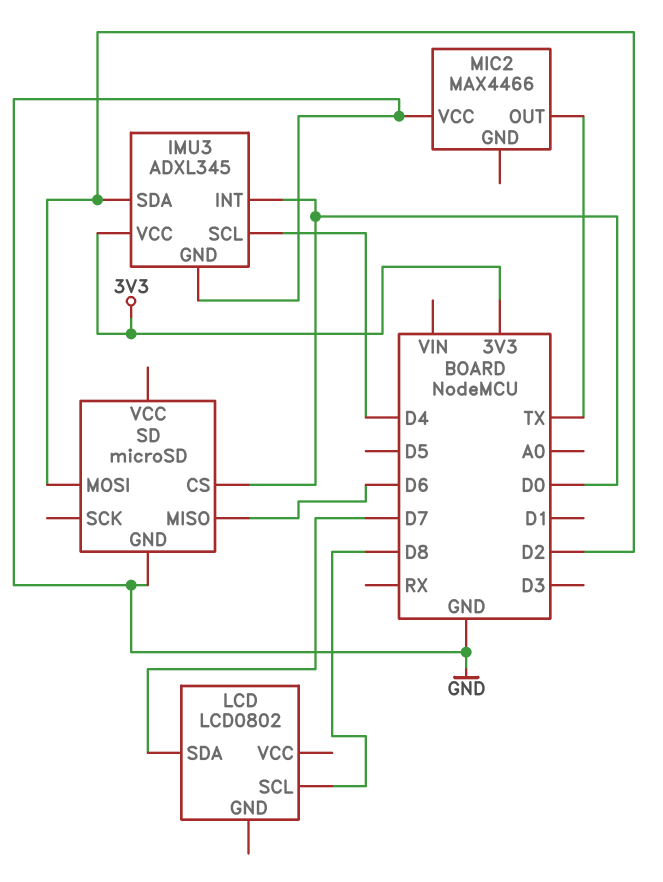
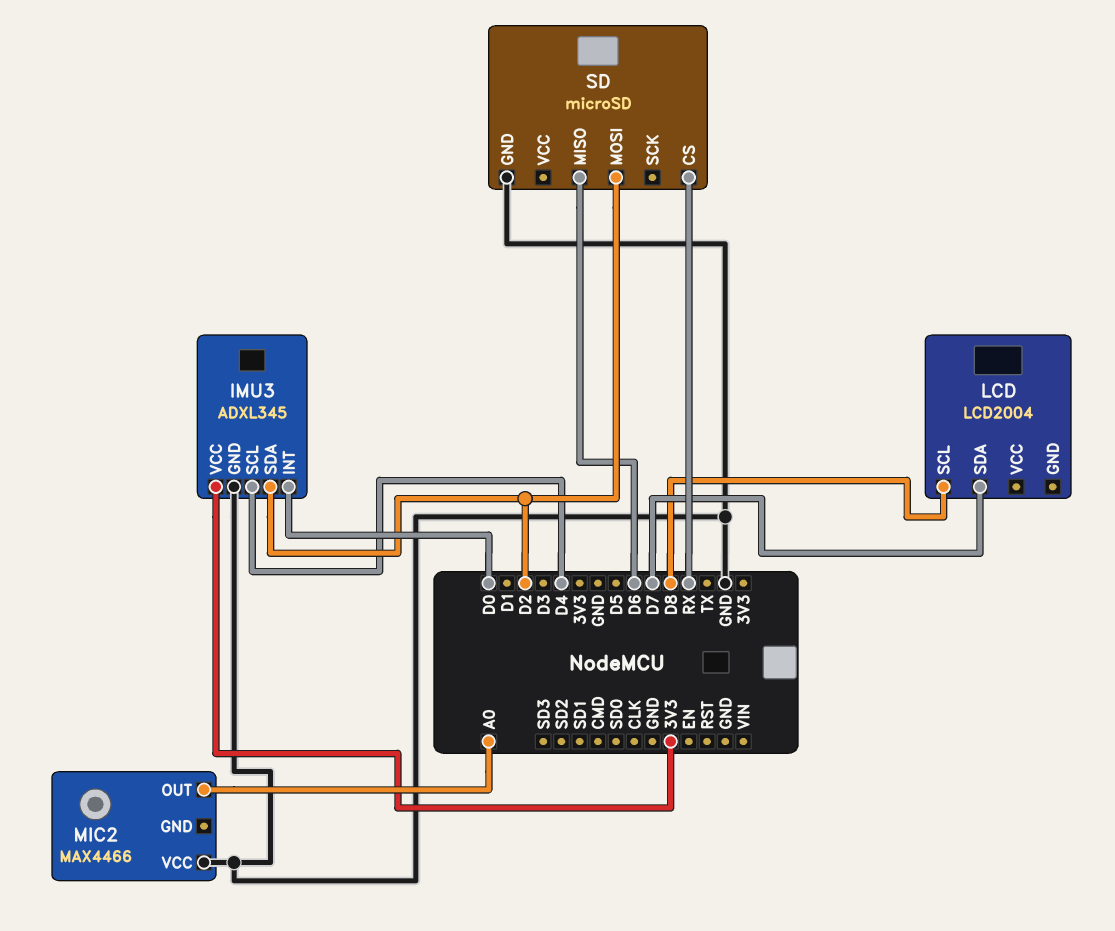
LCD: LCD0802 -> LCD2004
MIC2 pin OUT: TX -> A0
SD pin CS: D0 -> RX

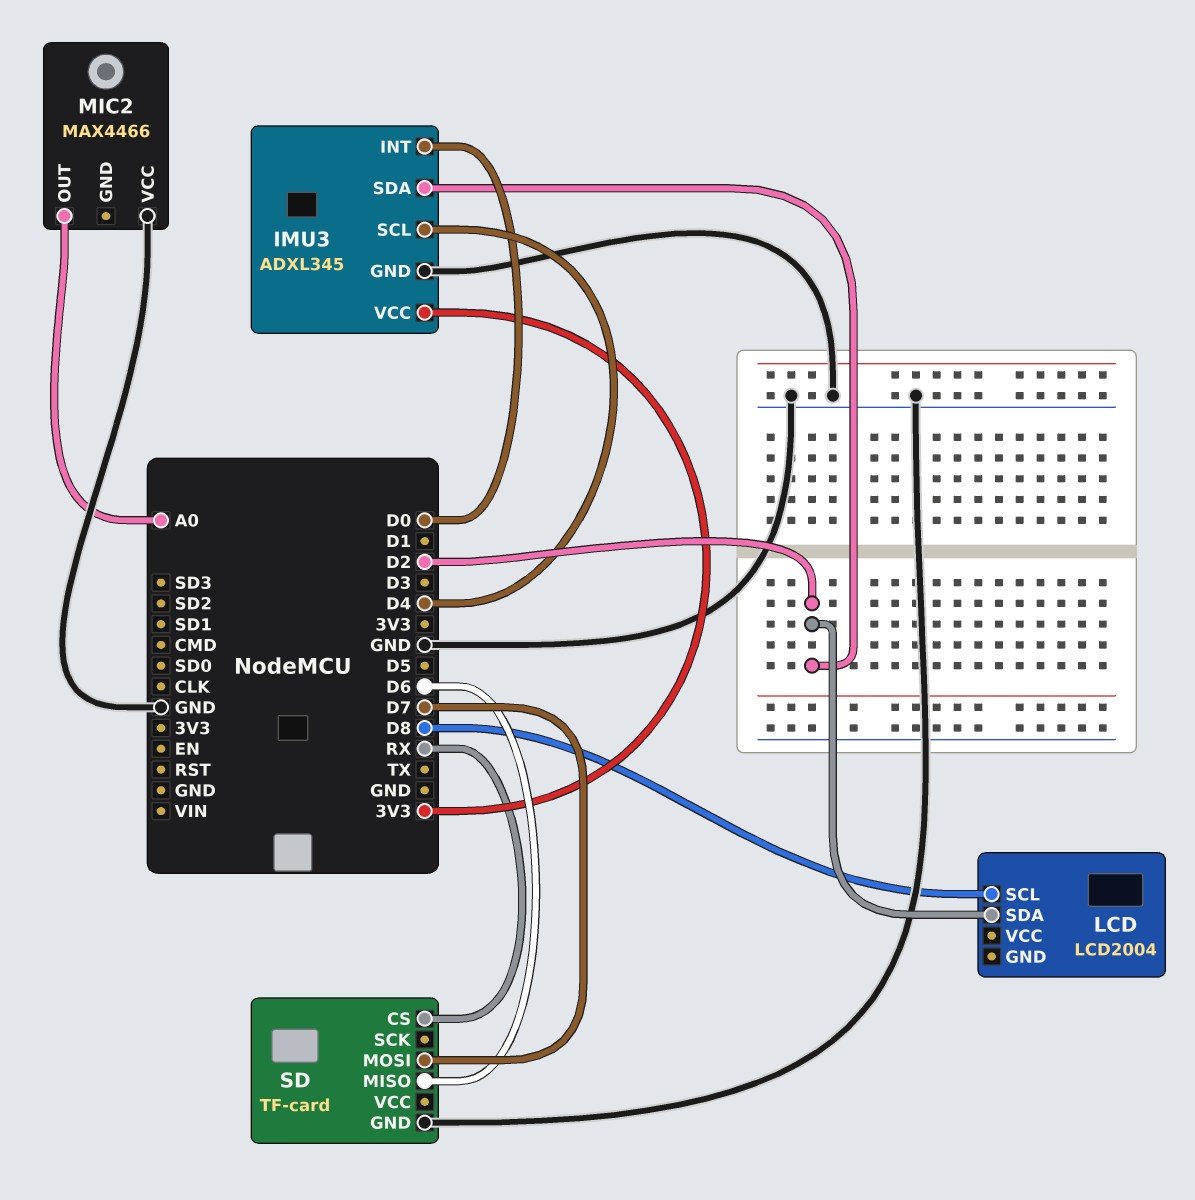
LCD pin SDA: D7 -> D2
SD: microSD -> TF-card
SD pin MOSI: D2 -> D7

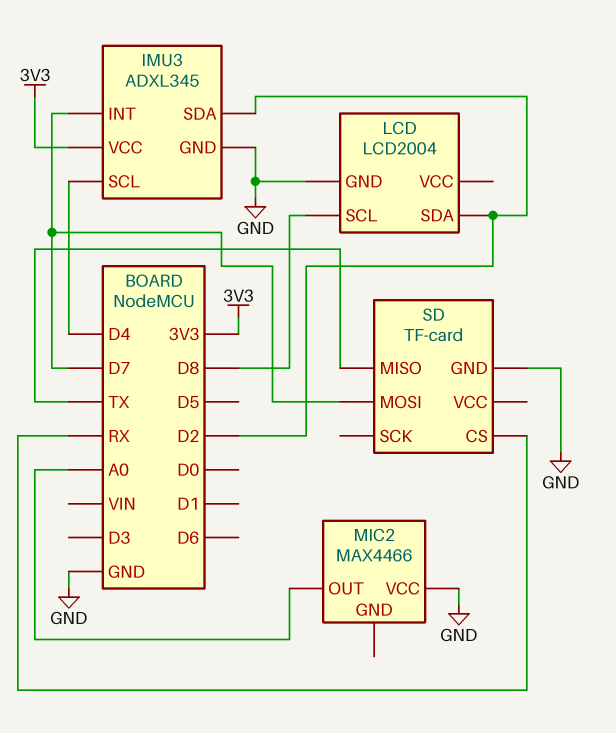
IMU3 pin INT: D0 -> D7
LCD pin GND: none -> GND
SD pin MISO: D6 -> TX

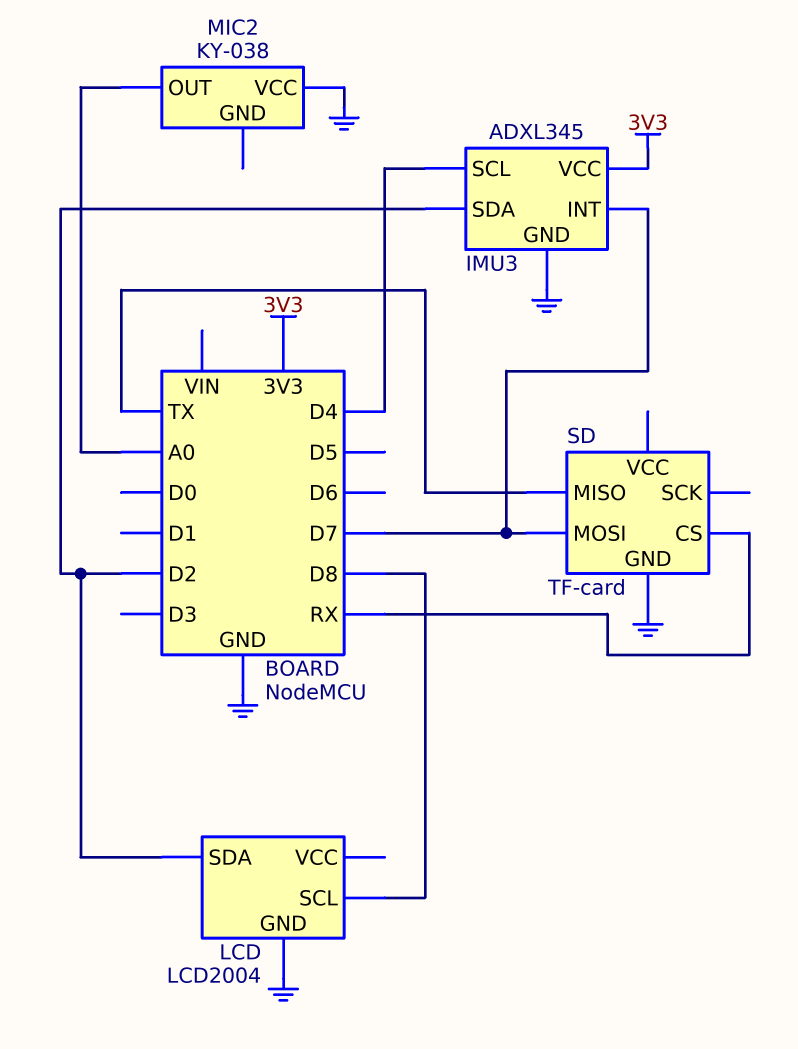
MIC2: MAX4466 -> KY-038

